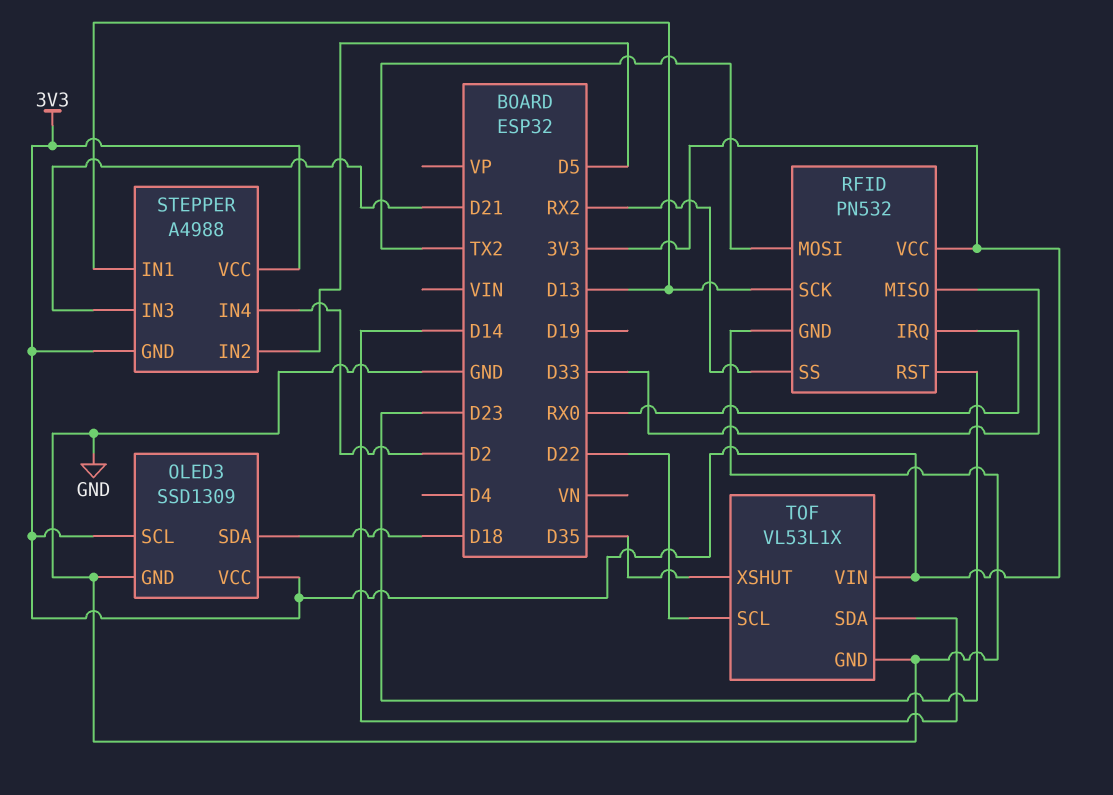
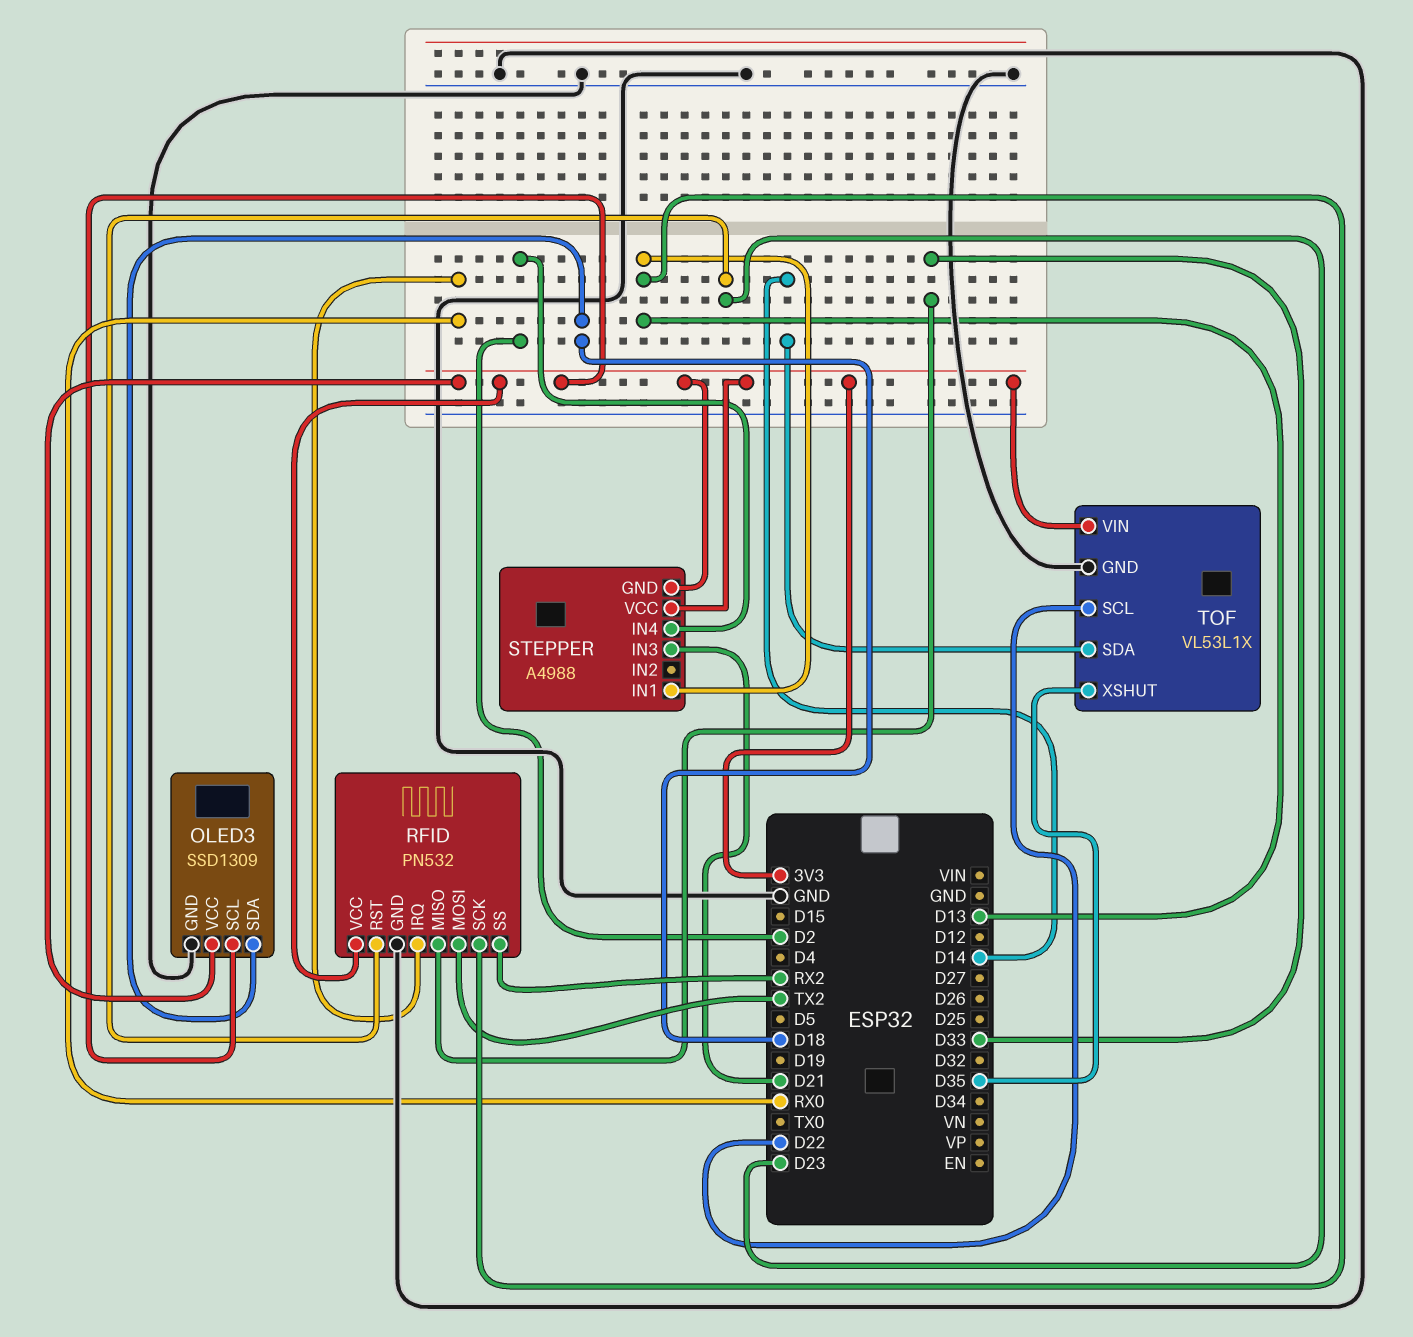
STEPPER pin IN2: D5 -> none

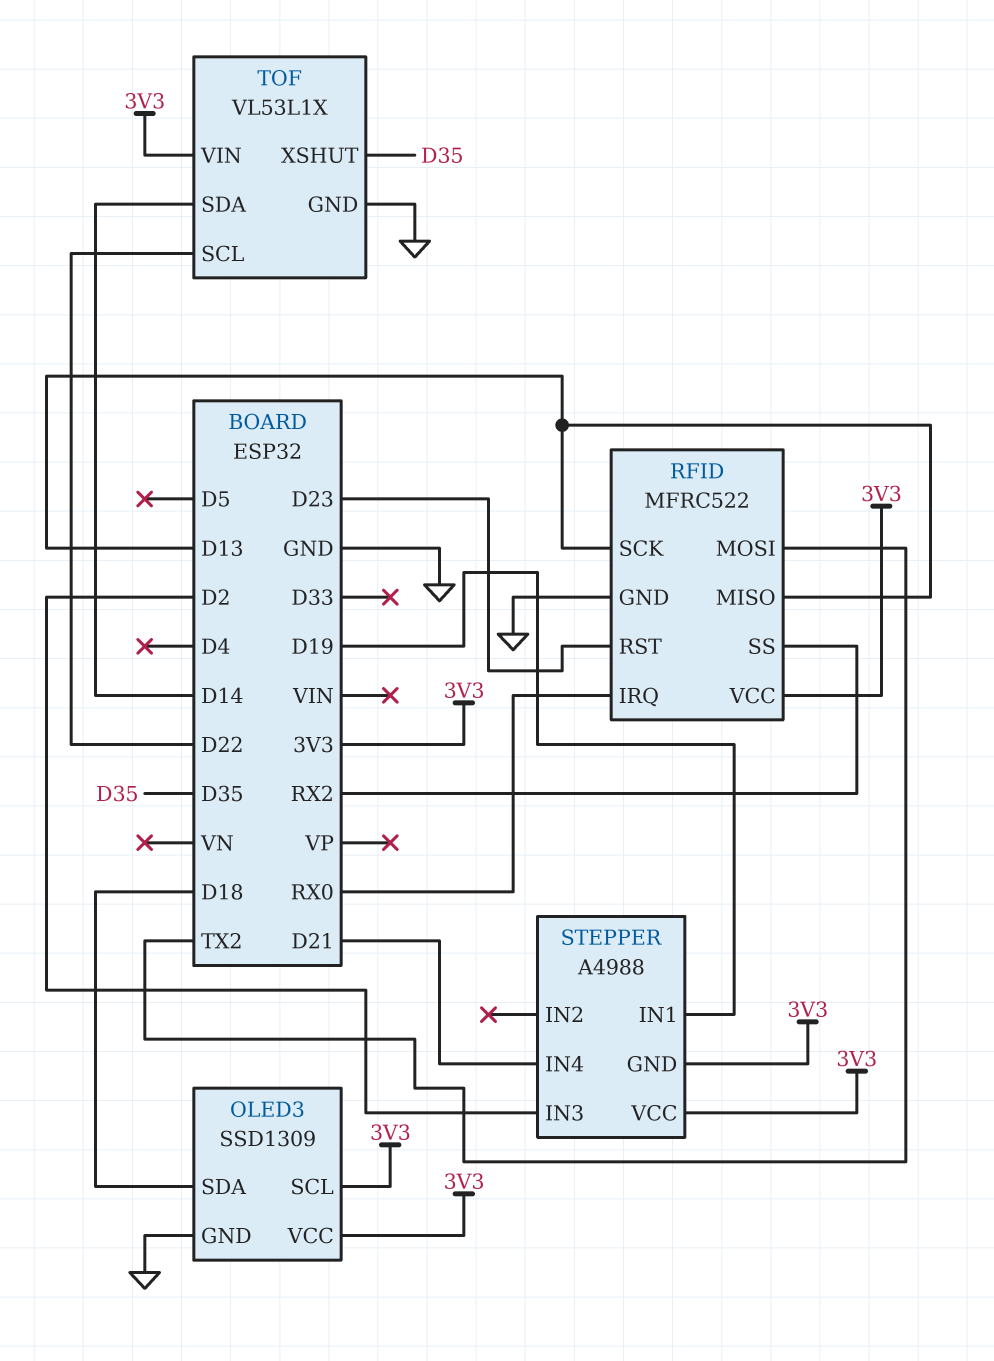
RFID: PN532 -> MFRC522
RFID pin MISO: D33 -> D13
STEPPER pin IN1: D13 -> D19
STEPPER pin IN3: D21 -> D2
STEPPER pin IN4: D2 -> D21

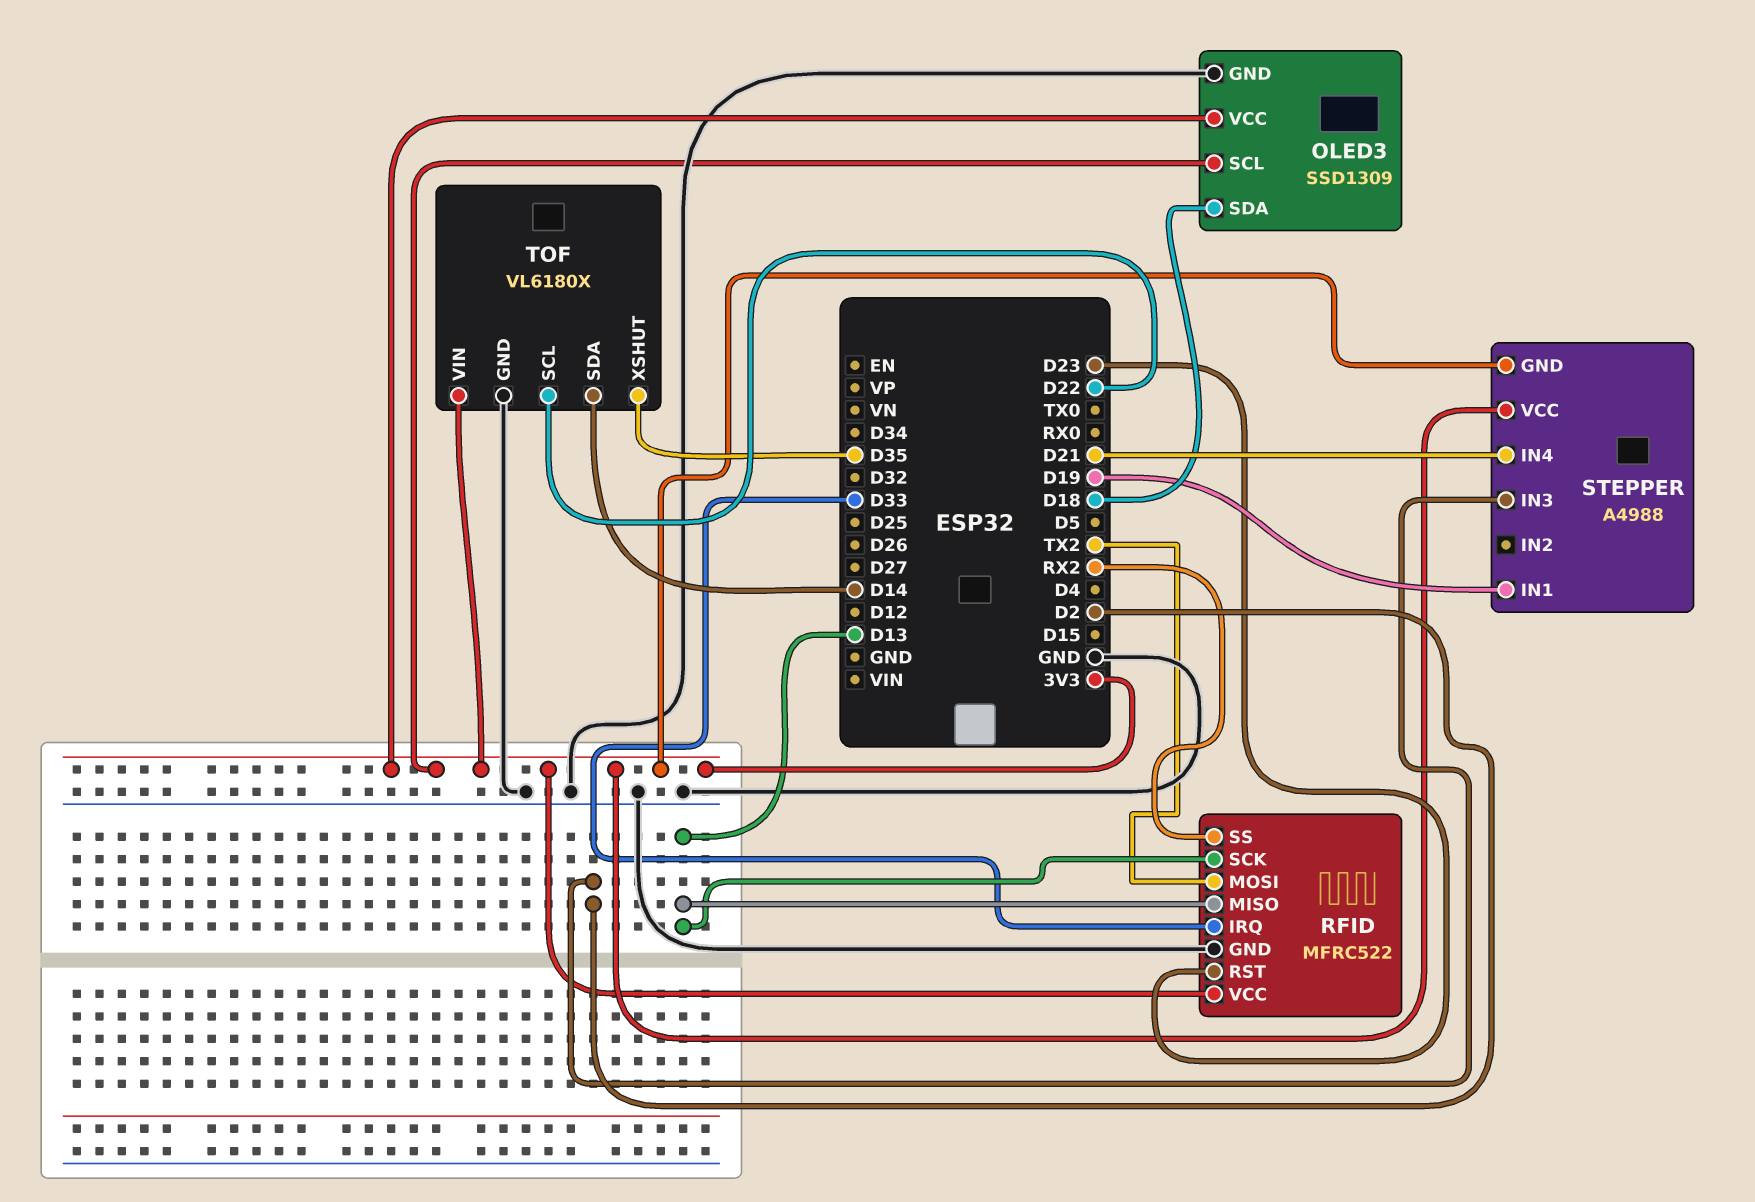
RFID pin IRQ: RX0 -> D33
TOF: VL53L1X -> VL6180X

